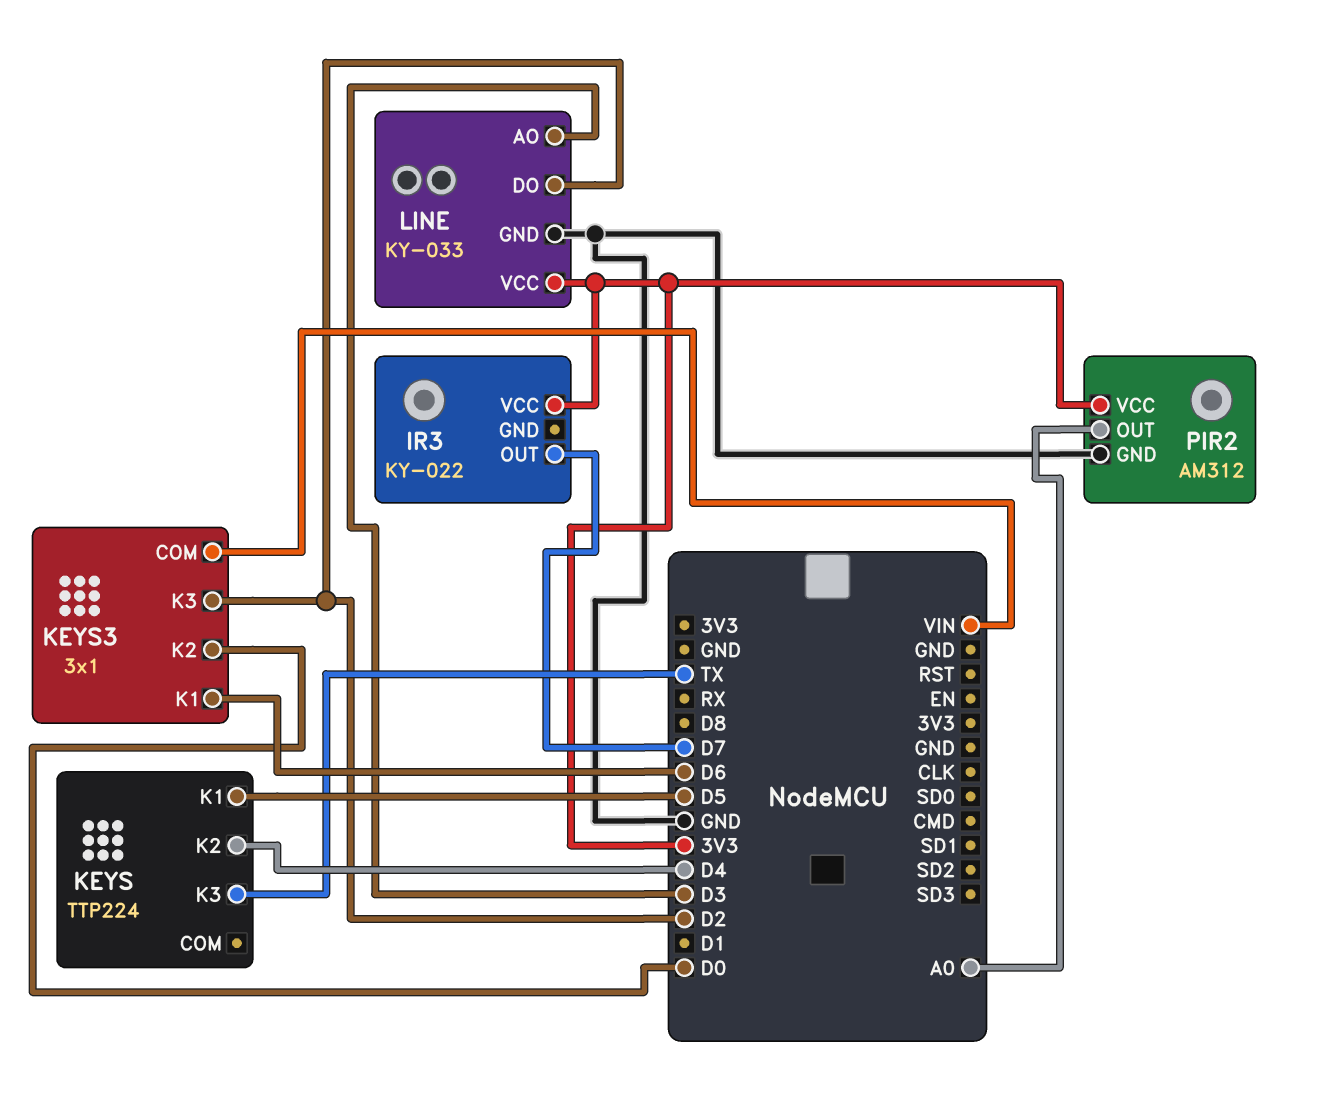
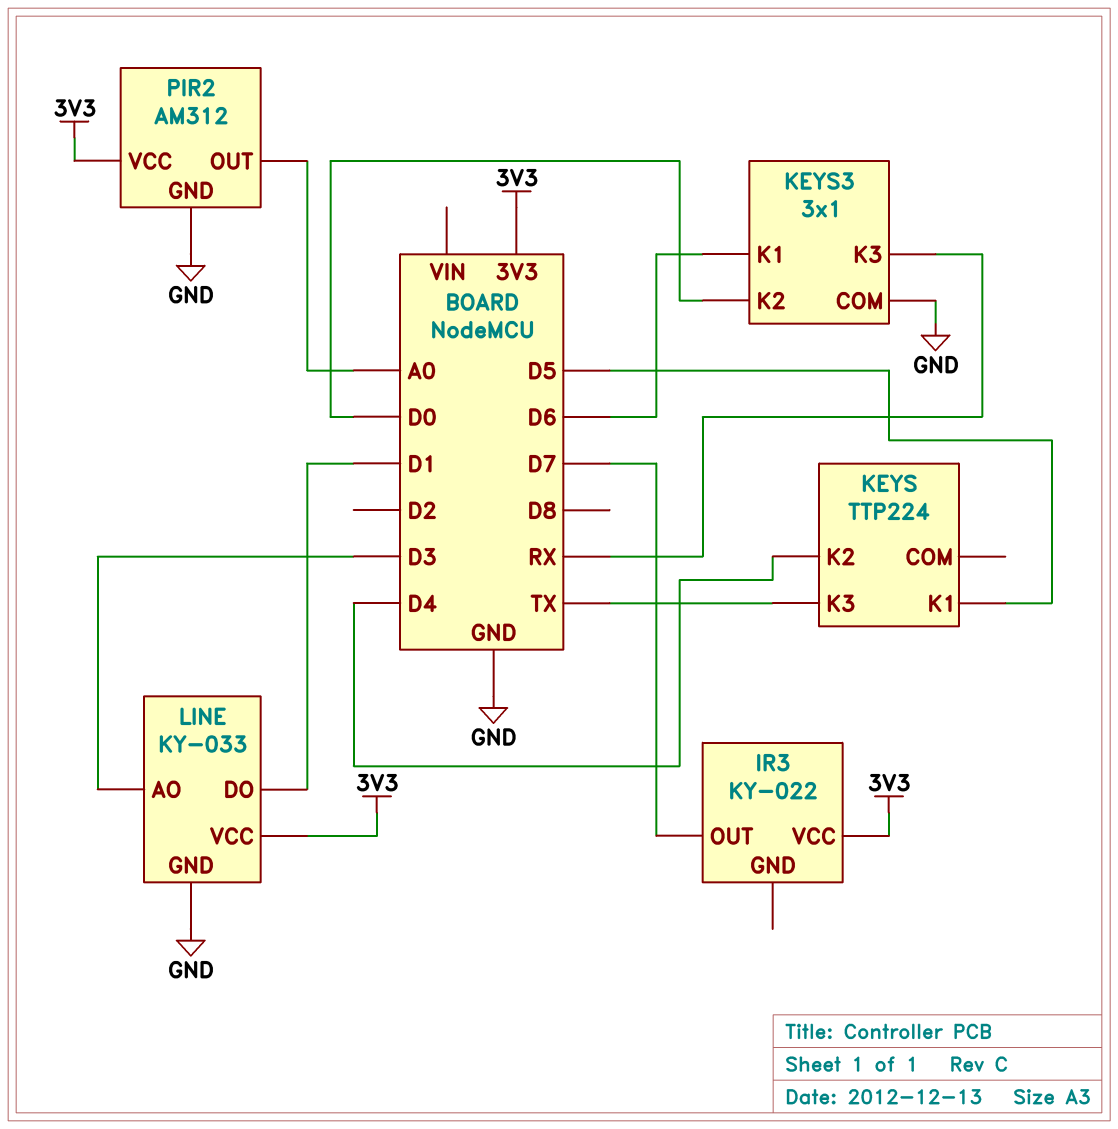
KEYS3 pin COM: VIN -> GND
KEYS3 pin K3: D2 -> RX
LINE pin DO: D2 -> D1

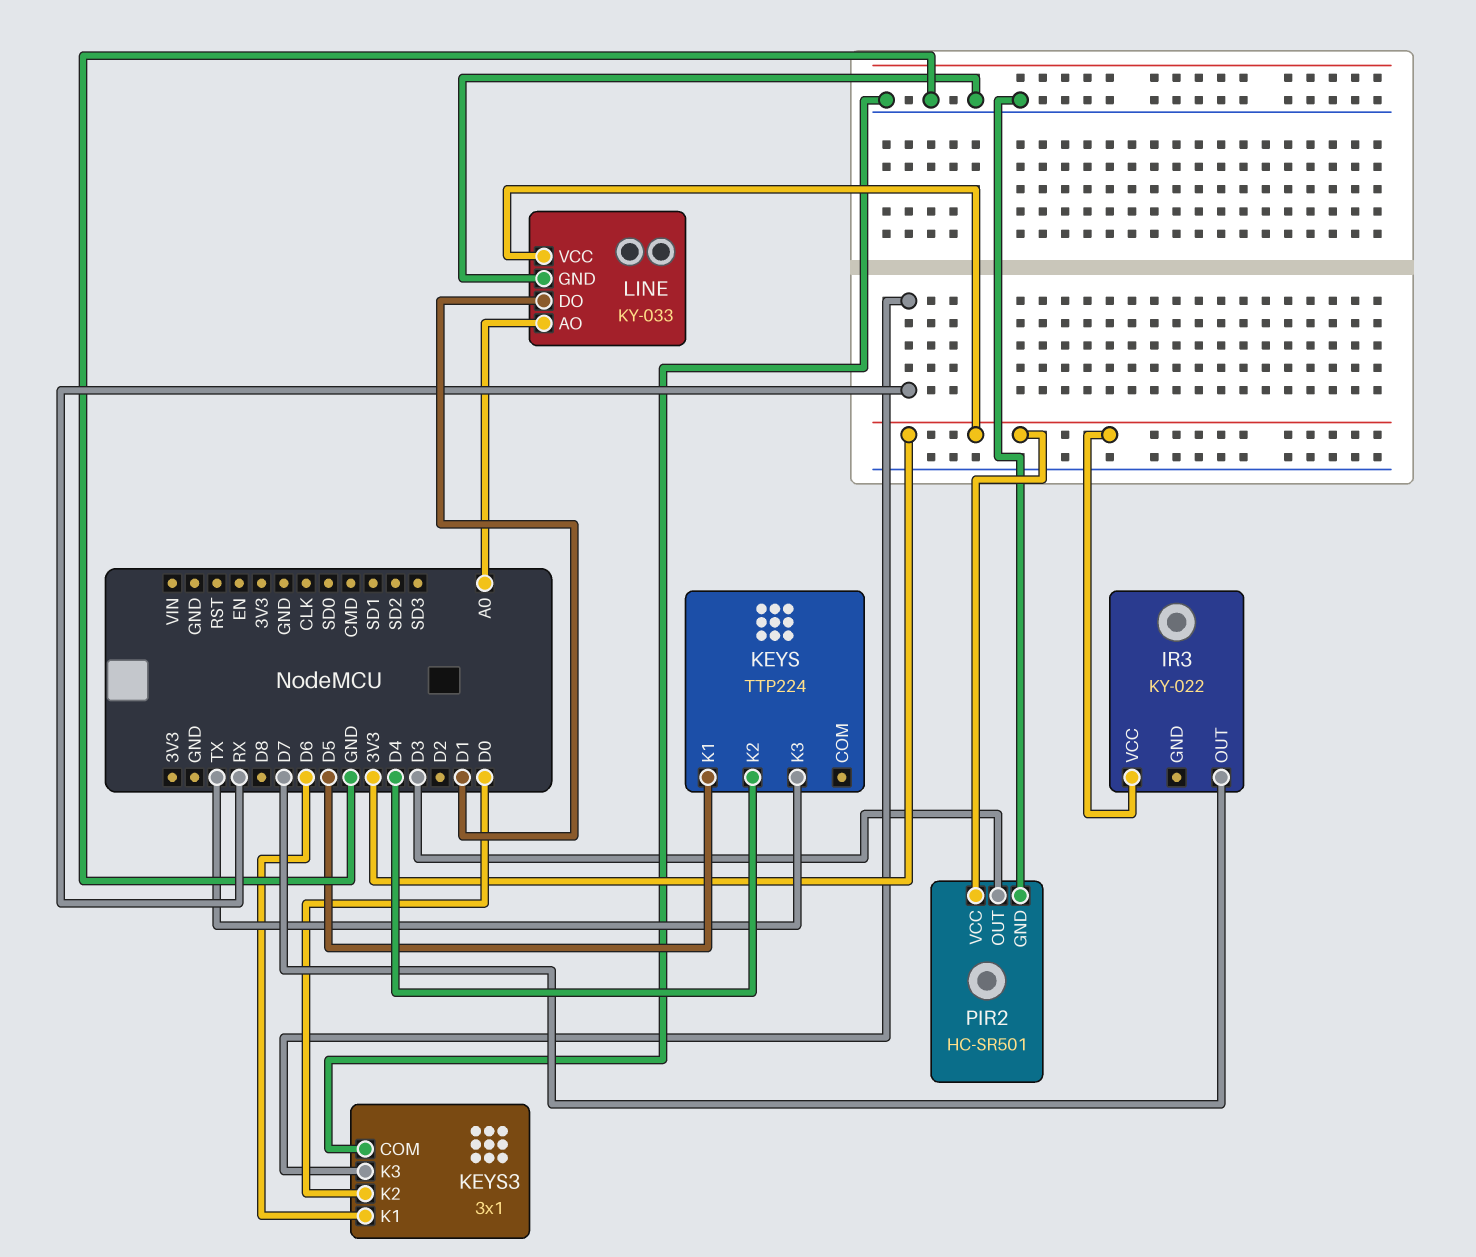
LINE pin AO: D3 -> A0
PIR2: AM312 -> HC-SR501
PIR2 pin OUT: A0 -> D3

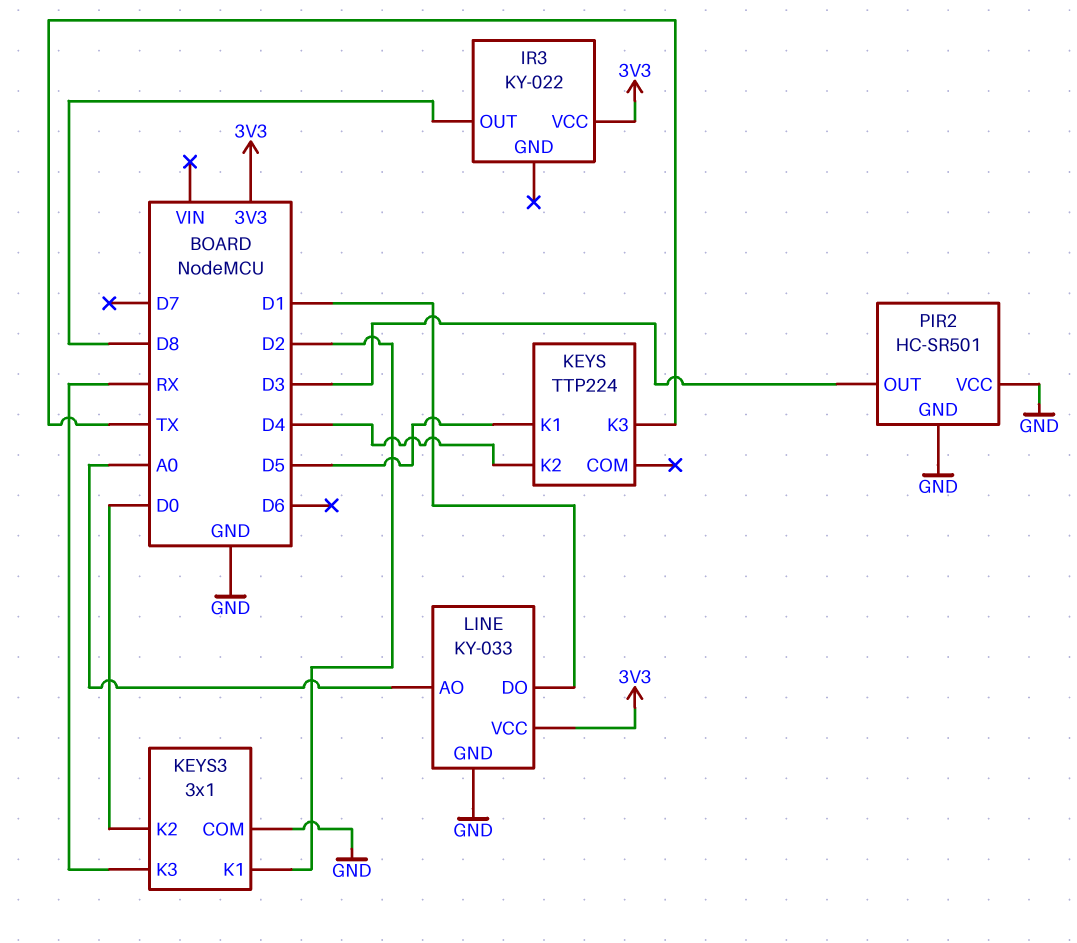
IR3 pin OUT: D7 -> D8
KEYS3 pin K1: D6 -> D2
PIR2 pin VCC: 3V3 -> GND

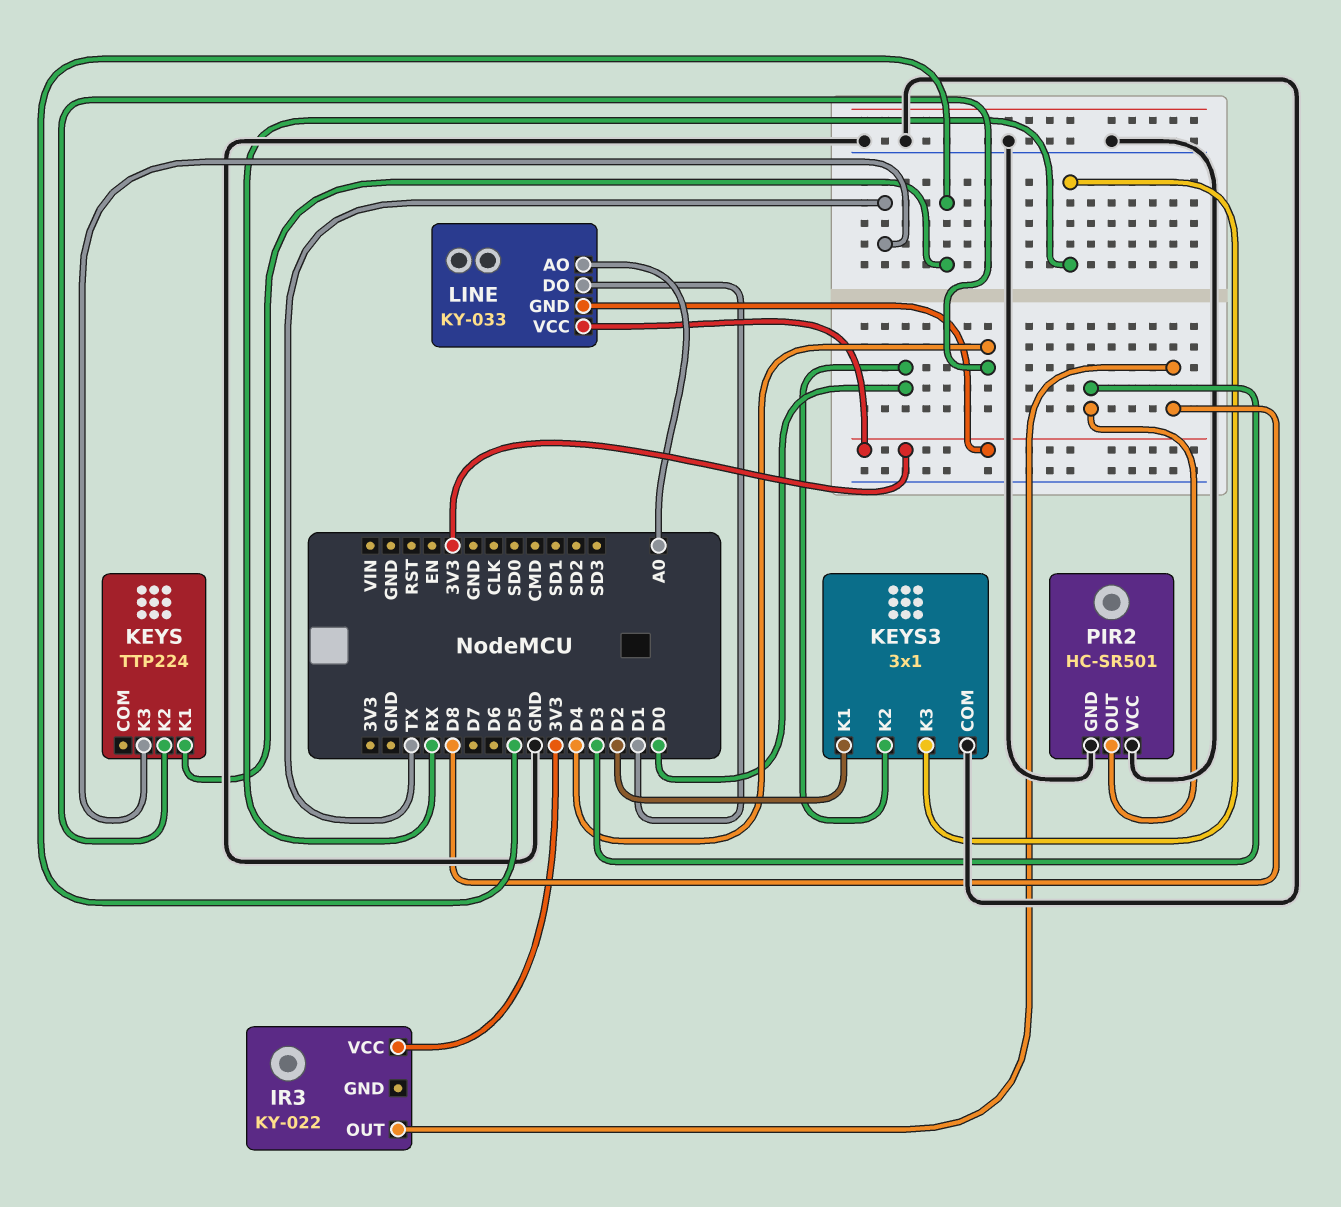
LINE pin GND: GND -> 3V3

